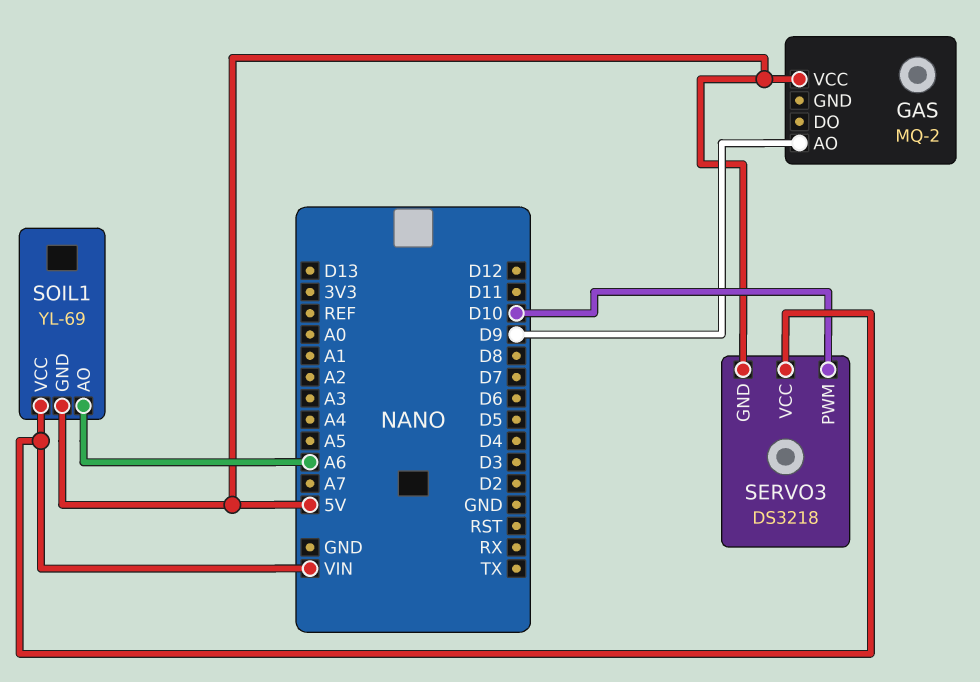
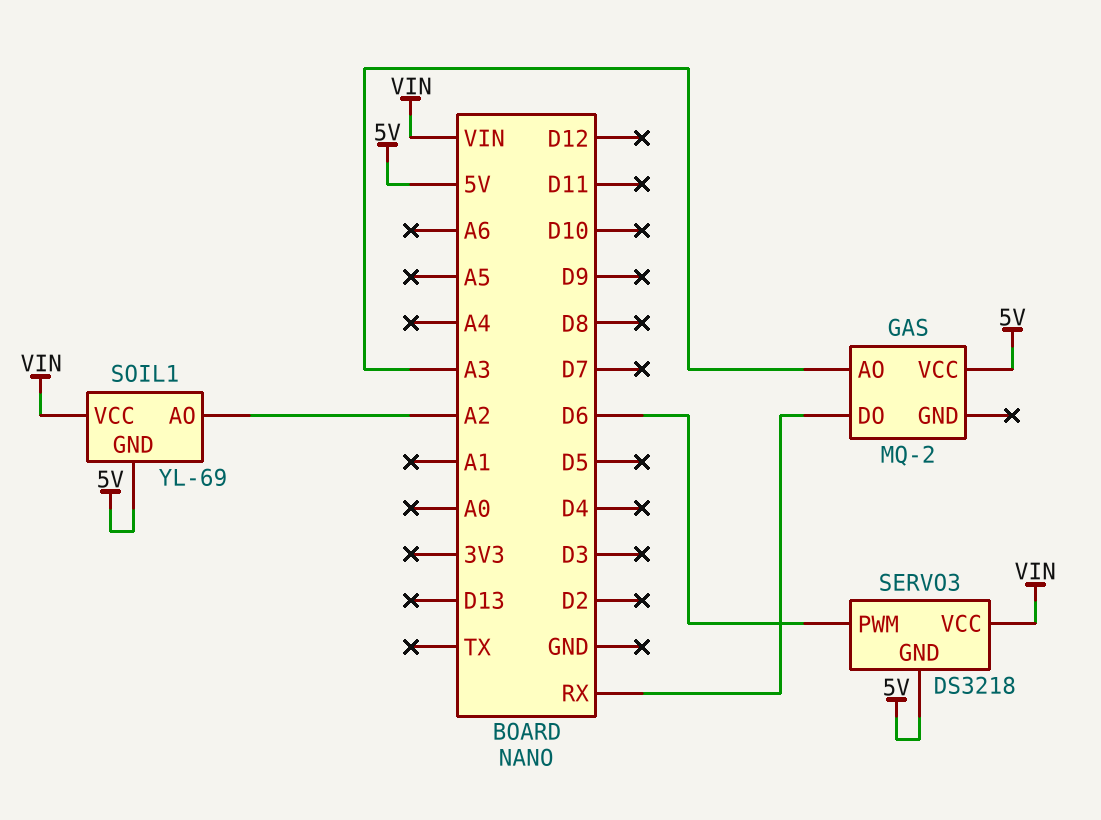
GAS pin AO: D9 -> A3
GAS pin DO: none -> RX
SERVO3 pin PWM: D10 -> D6
SOIL1 pin AO: A6 -> A2

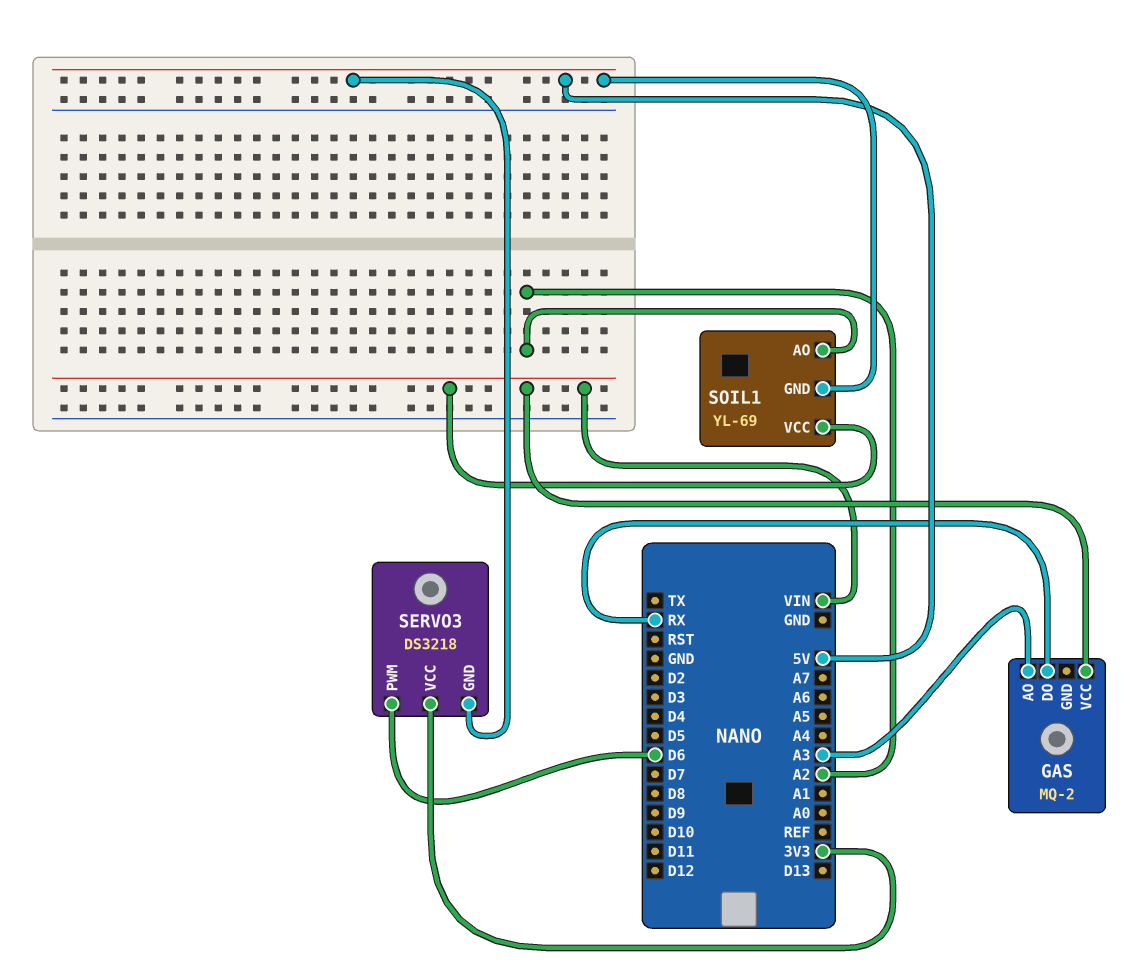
GAS pin VCC: 5V -> VIN
SERVO3 pin VCC: VIN -> 3V3

